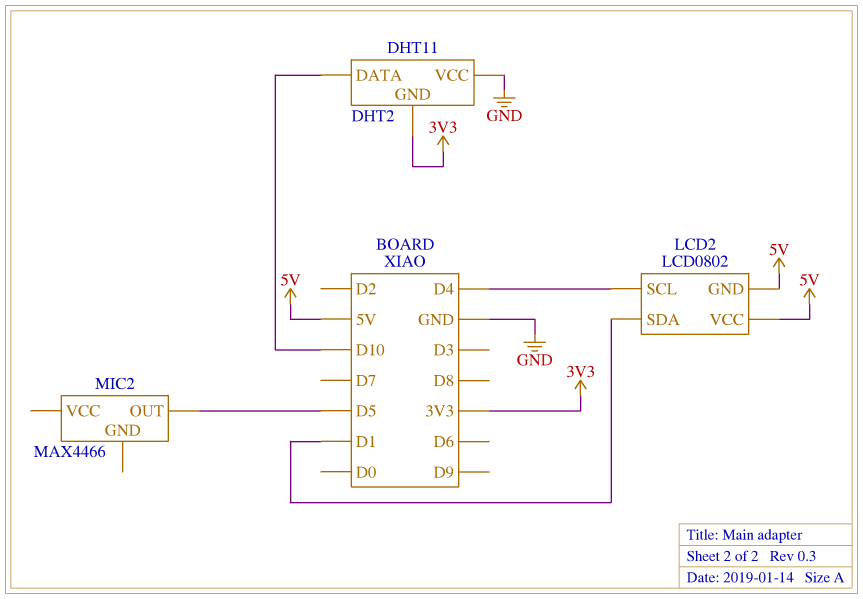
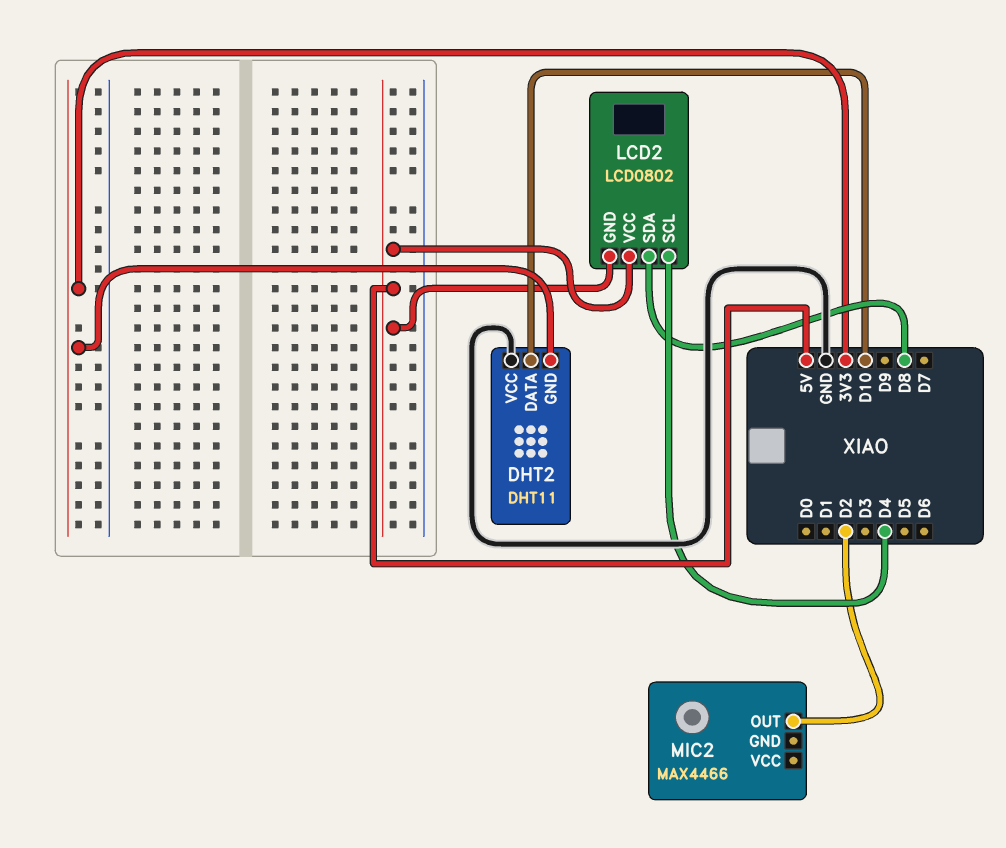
LCD2 pin SDA: D1 -> D8
MIC2 pin OUT: D5 -> D2

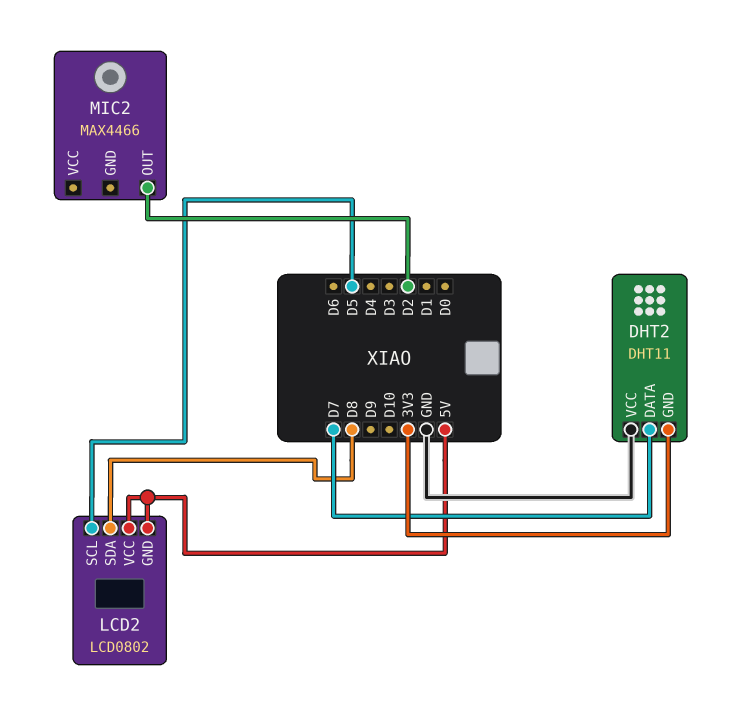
DHT2 pin DATA: D10 -> D7
LCD2 pin SCL: D4 -> D5

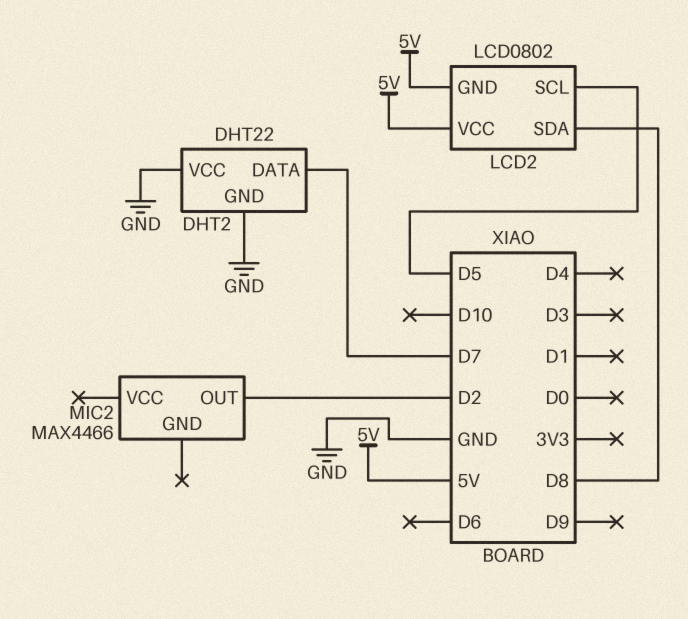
DHT2: DHT11 -> DHT22
DHT2 pin GND: 3V3 -> GND

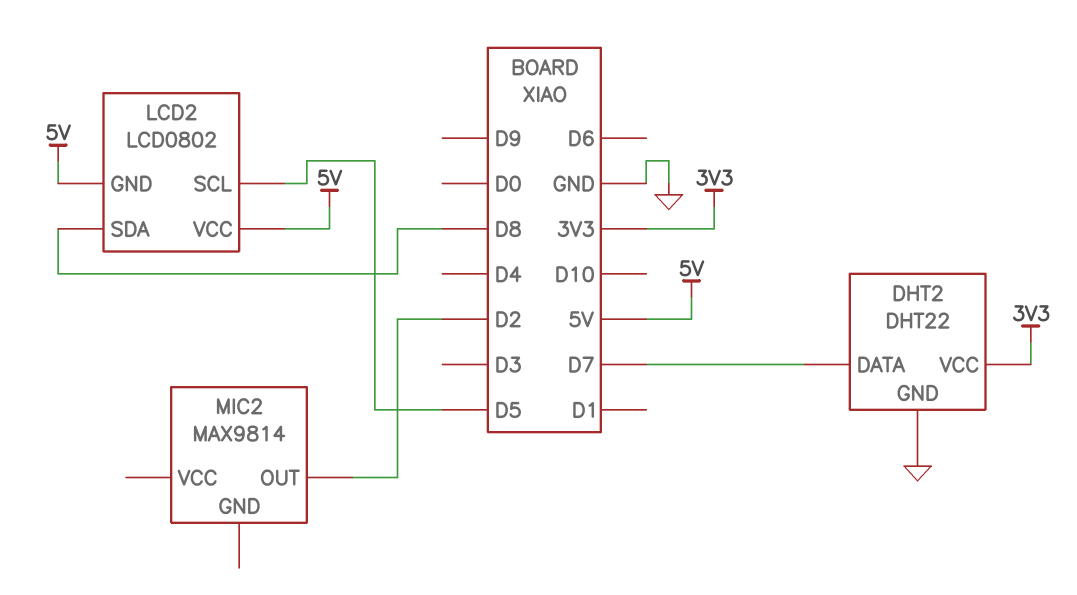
DHT2 pin VCC: GND -> 3V3
MIC2: MAX4466 -> MAX9814

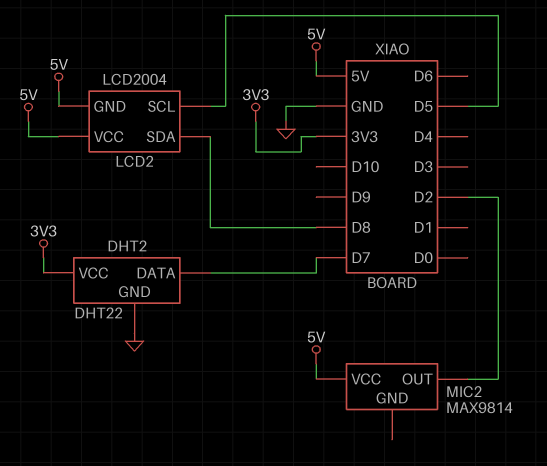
LCD2: LCD0802 -> LCD2004
MIC2 pin VCC: none -> 5V

